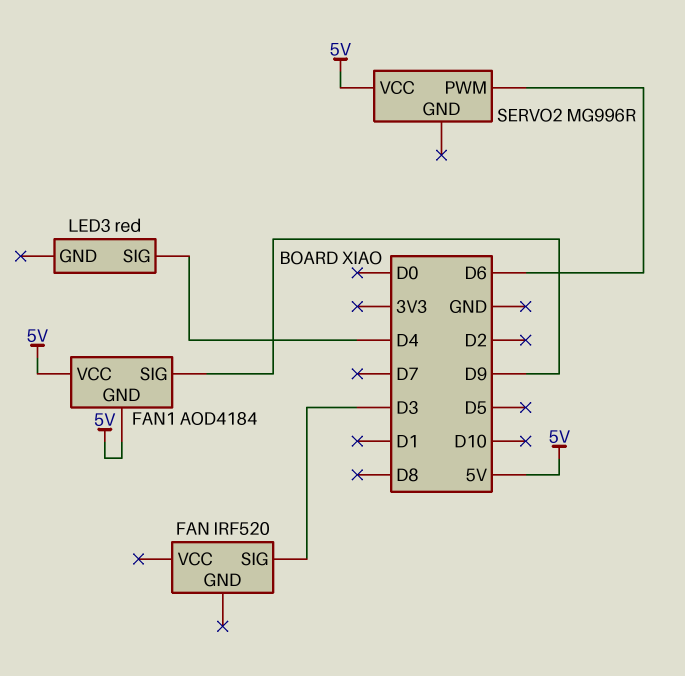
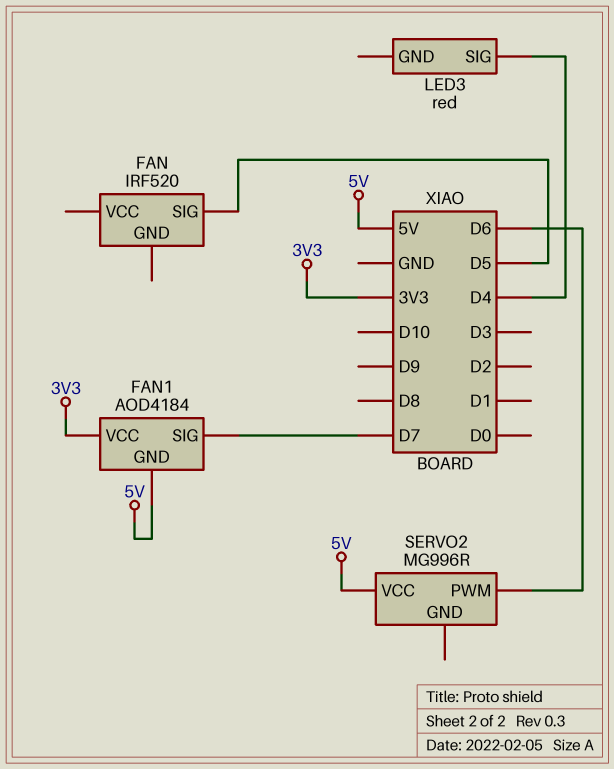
FAN pin SIG: D3 -> D5
FAN1 pin SIG: D9 -> D7
FAN1 pin VCC: 5V -> 3V3

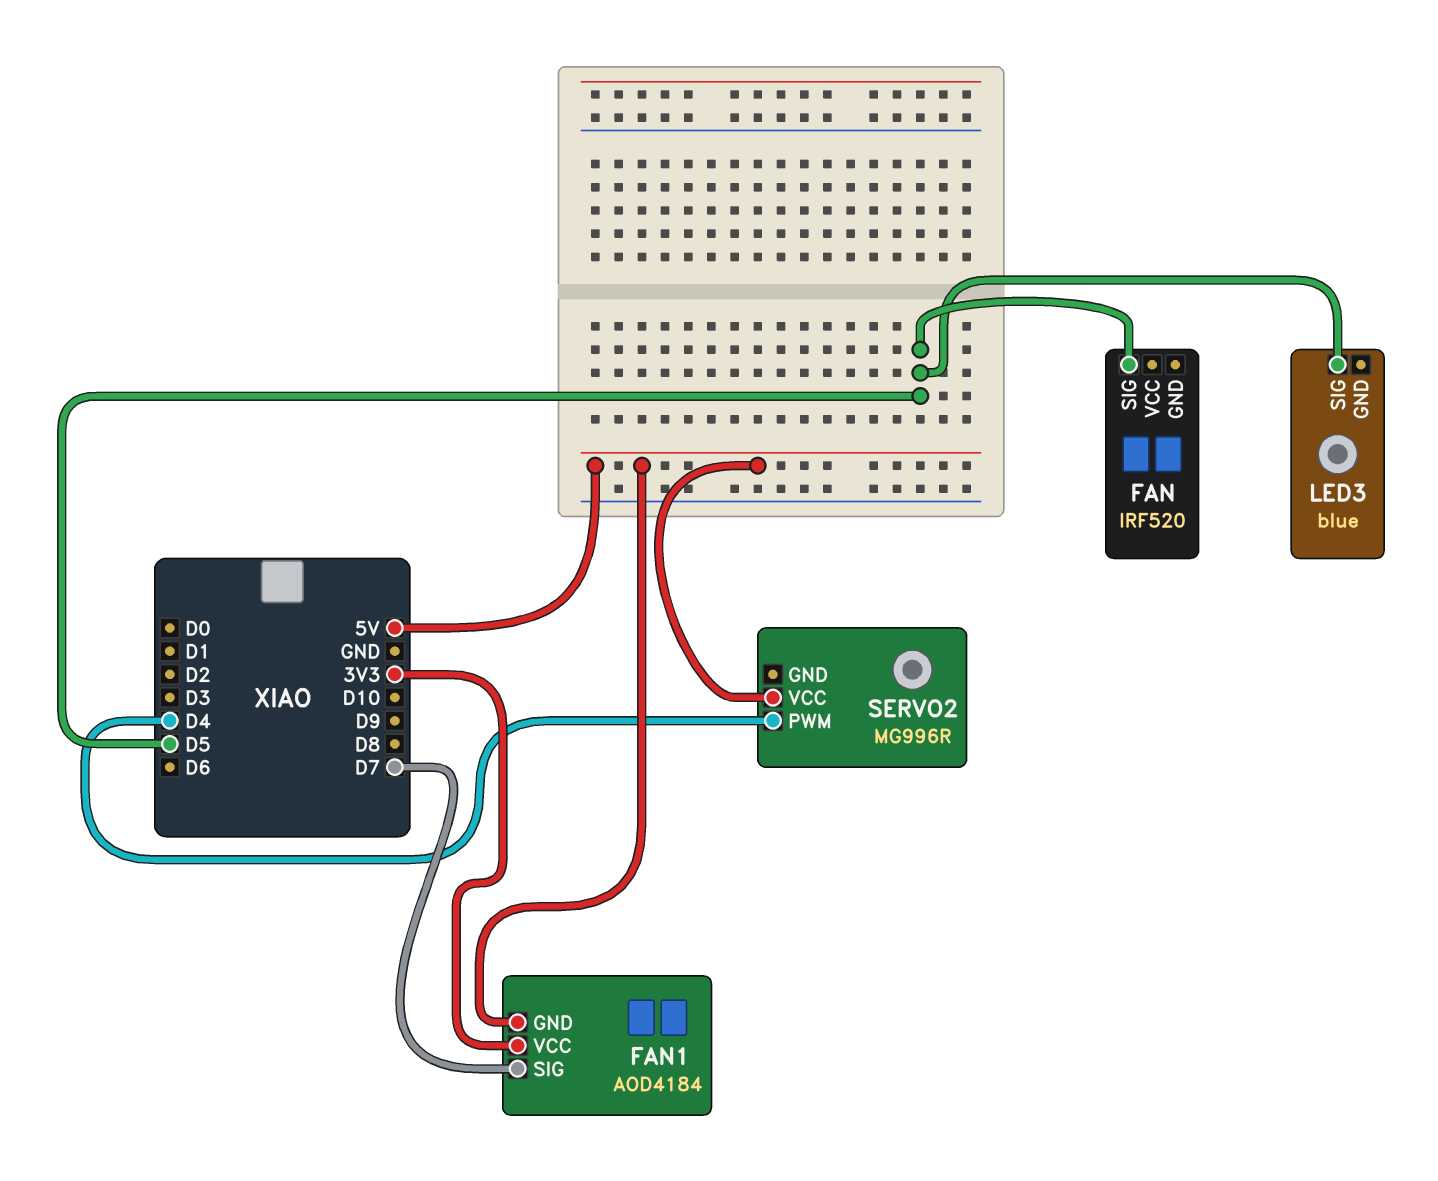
LED3: red -> blue
LED3 pin SIG: D4 -> D5
SERVO2 pin PWM: D6 -> D4

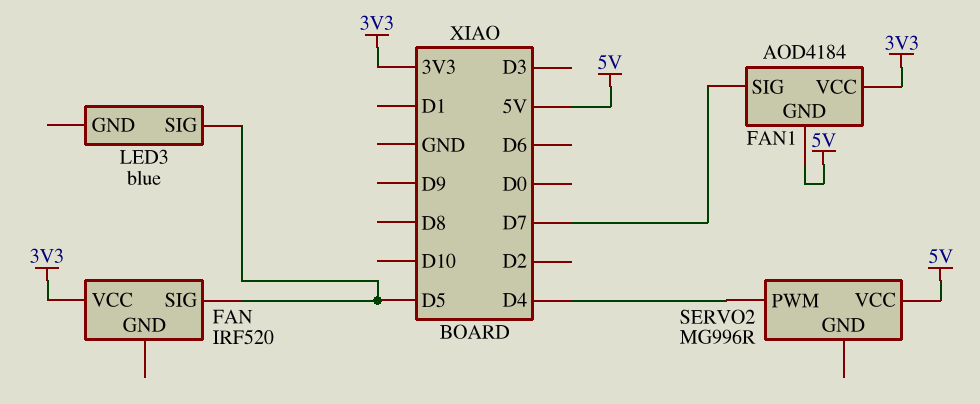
FAN pin VCC: none -> 3V3

